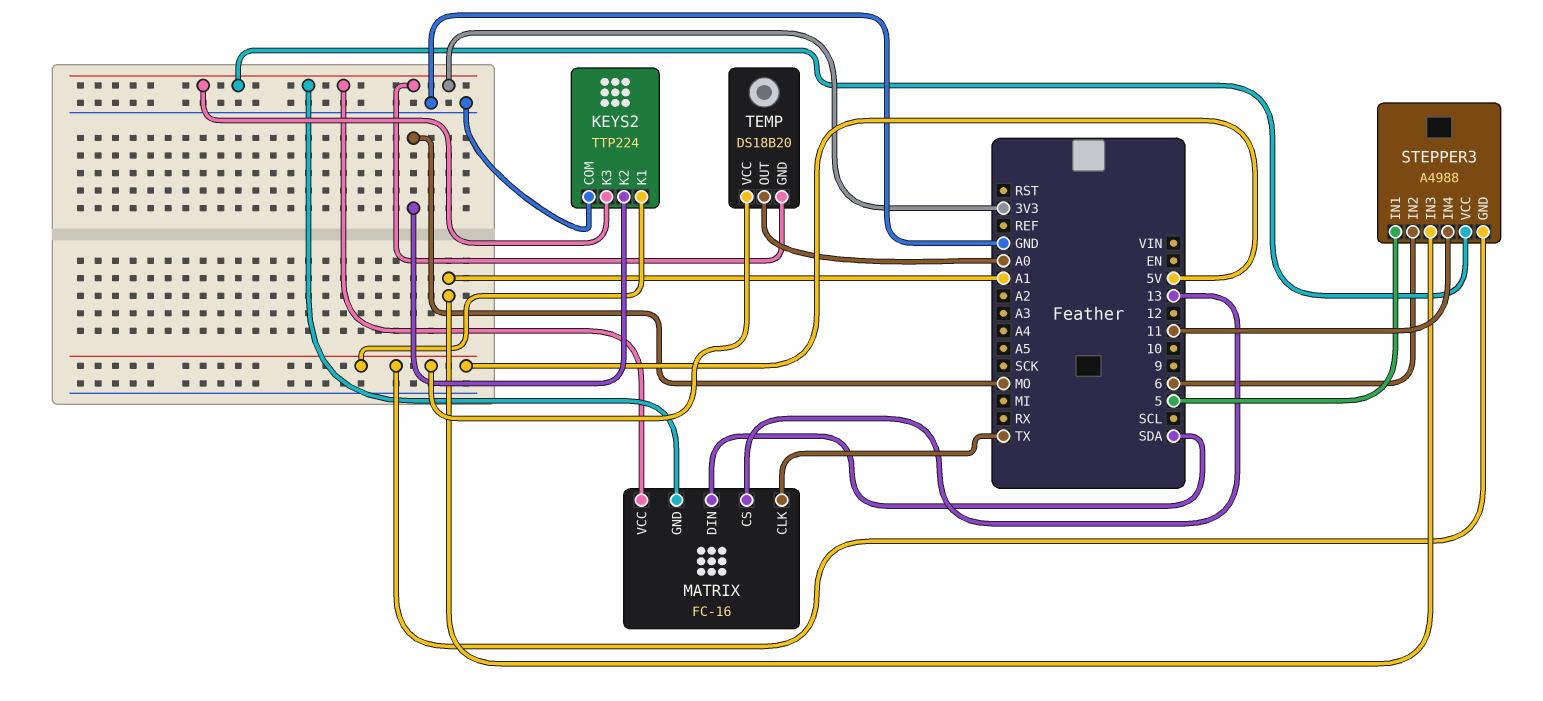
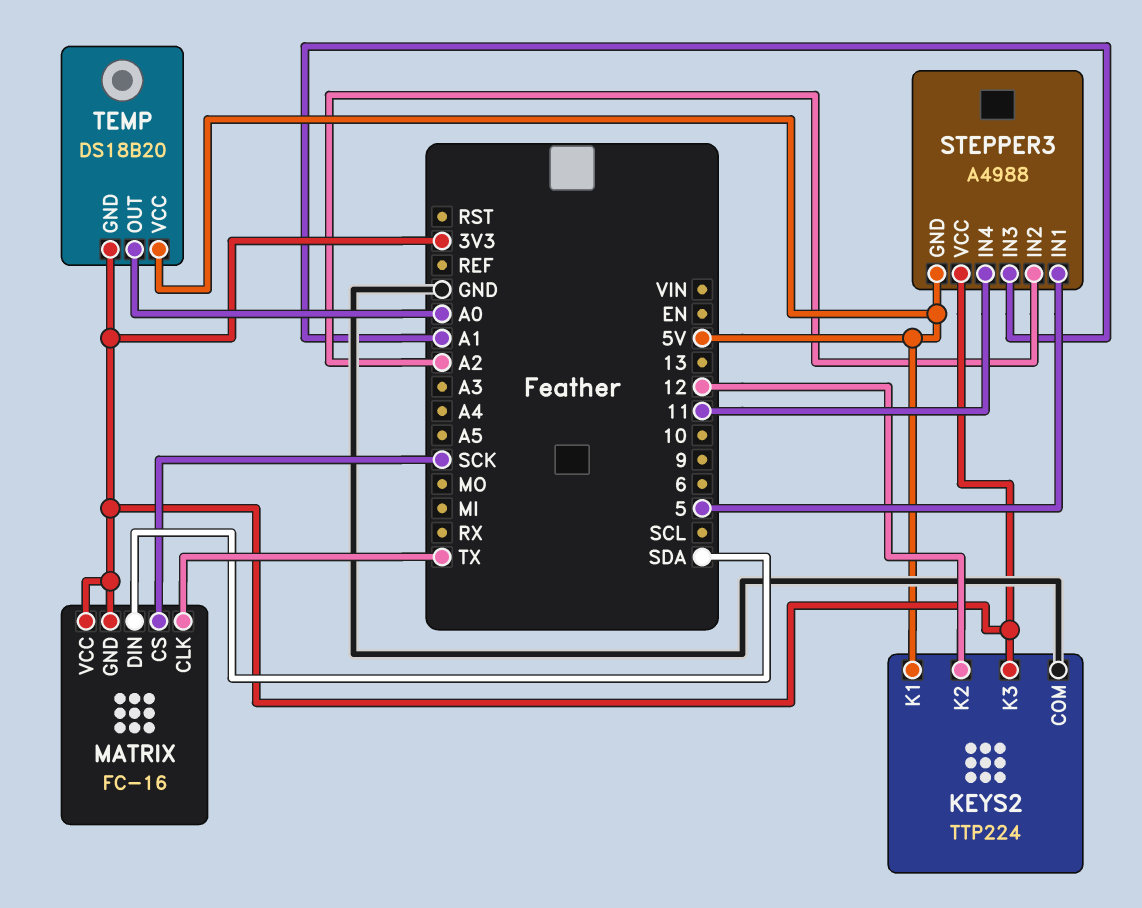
KEYS2 pin K2: MO -> 12
MATRIX pin CS: 13 -> SCK
STEPPER3 pin IN2: 6 -> A2

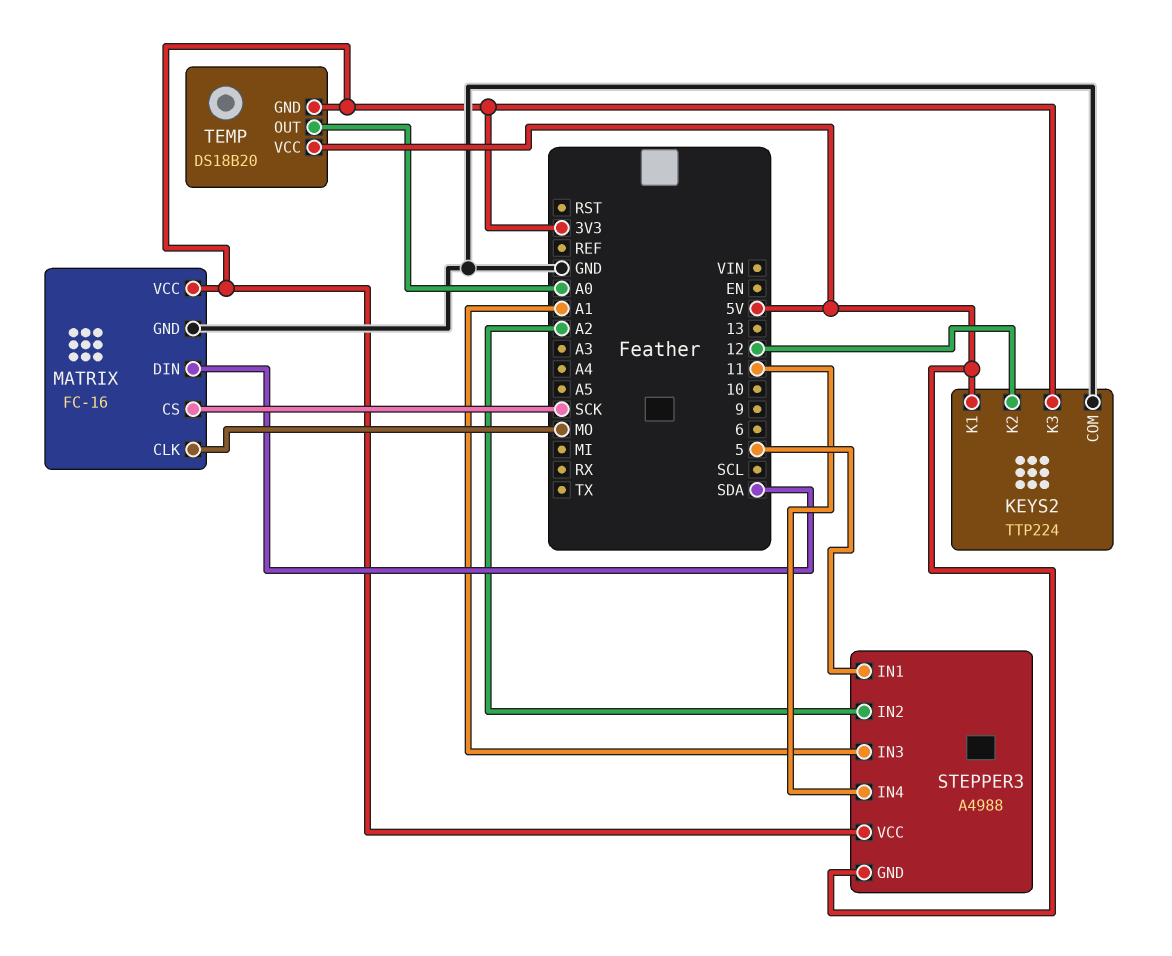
MATRIX pin CLK: TX -> MO
MATRIX pin GND: 3V3 -> GND

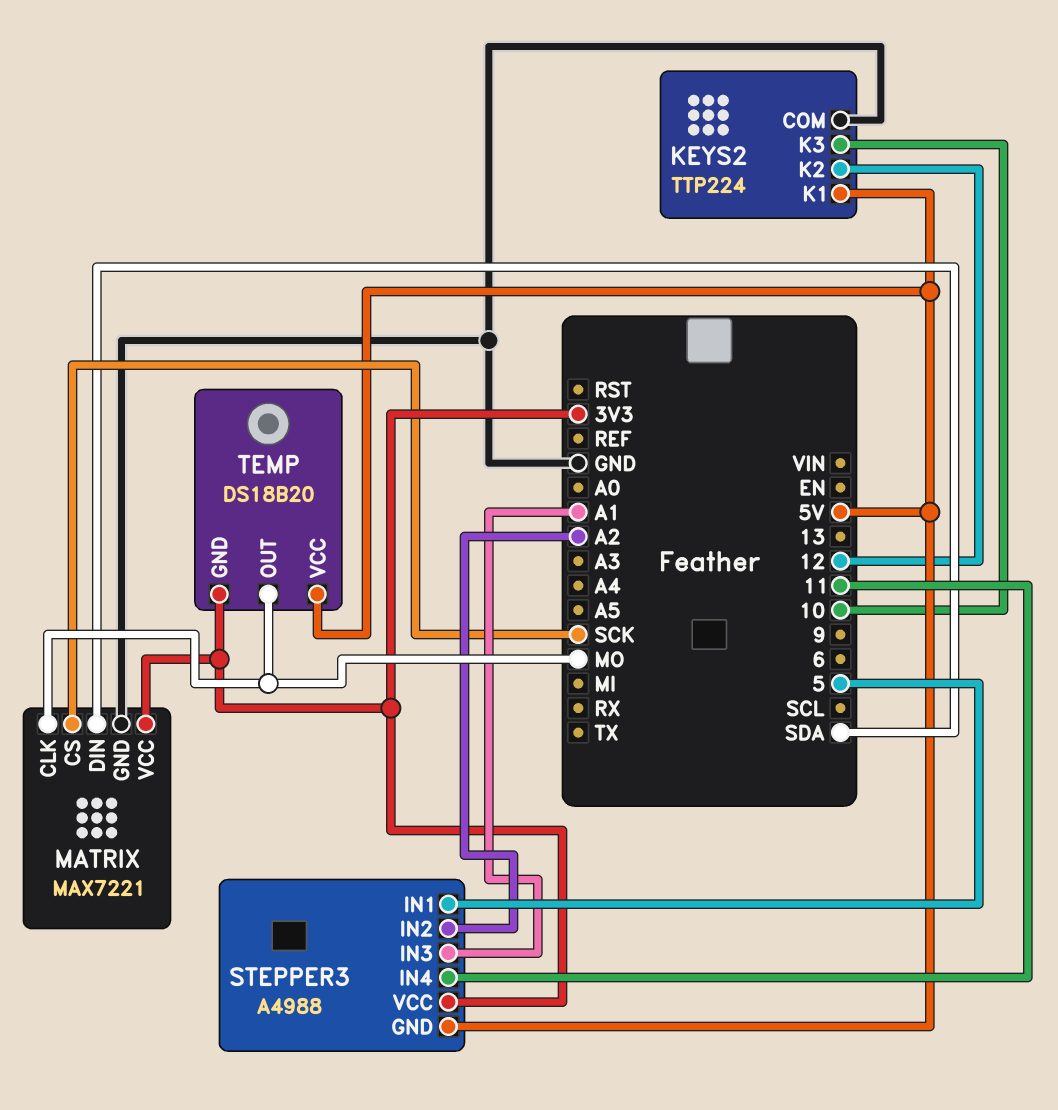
KEYS2 pin K3: 3V3 -> 10
MATRIX: FC-16 -> MAX7221
TEMP pin OUT: A0 -> MO

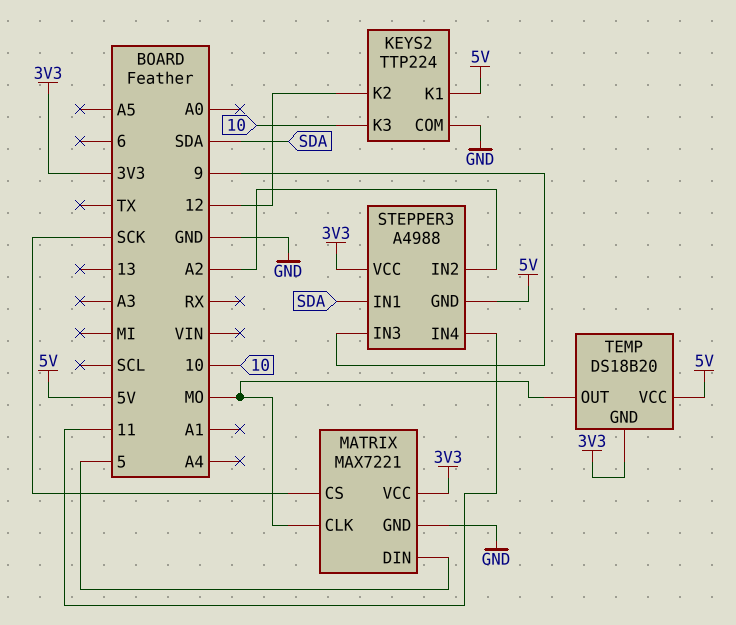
MATRIX pin DIN: SDA -> 5
STEPPER3 pin IN1: 5 -> SDA
STEPPER3 pin IN3: A1 -> 9

